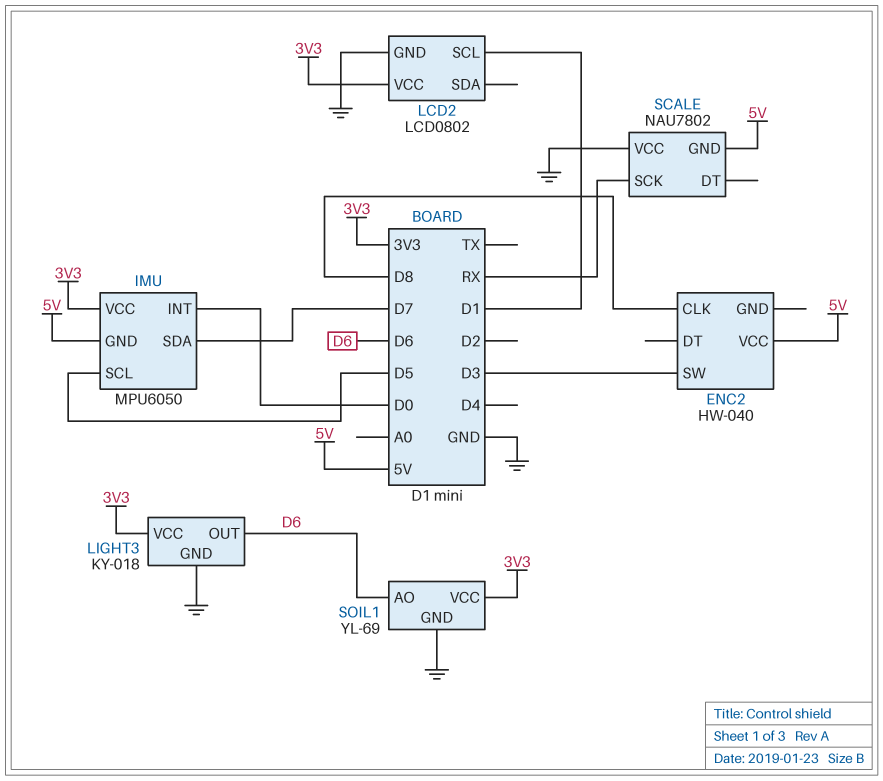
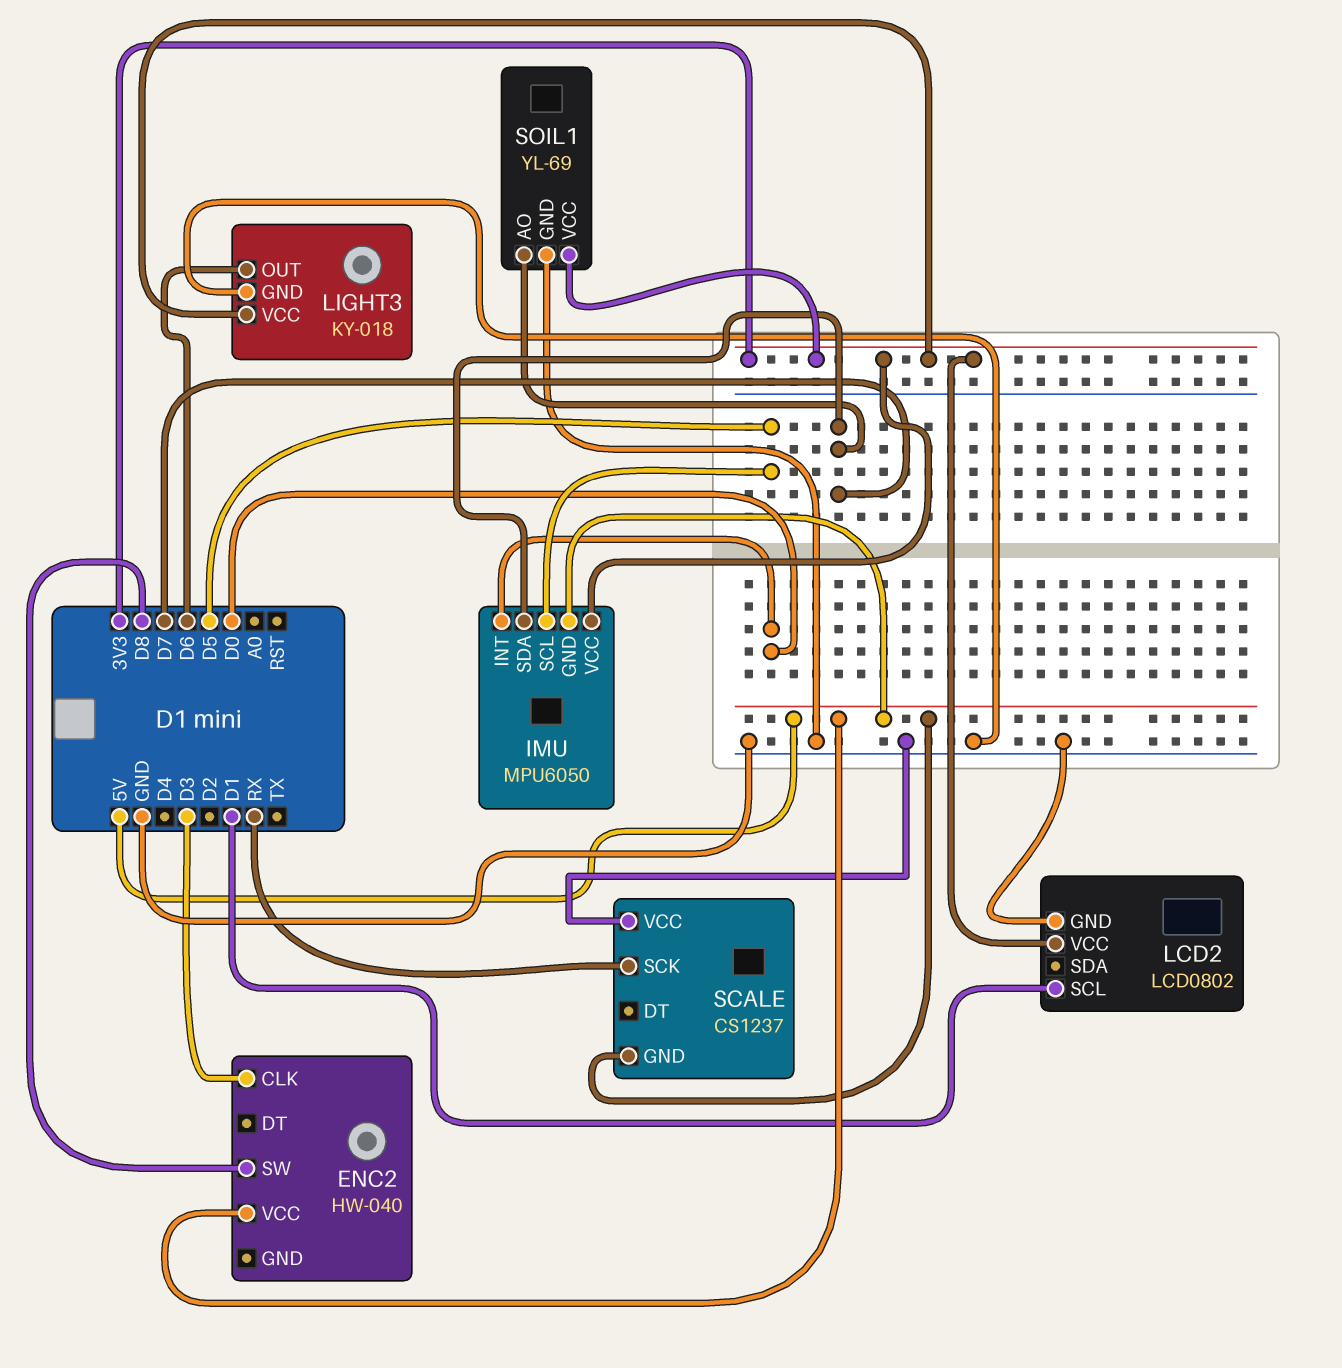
ENC2 pin CLK: D8 -> D3
ENC2 pin SW: D3 -> D8
SCALE: NAU7802 -> CS1237
SOIL1 pin AO: D6 -> D7

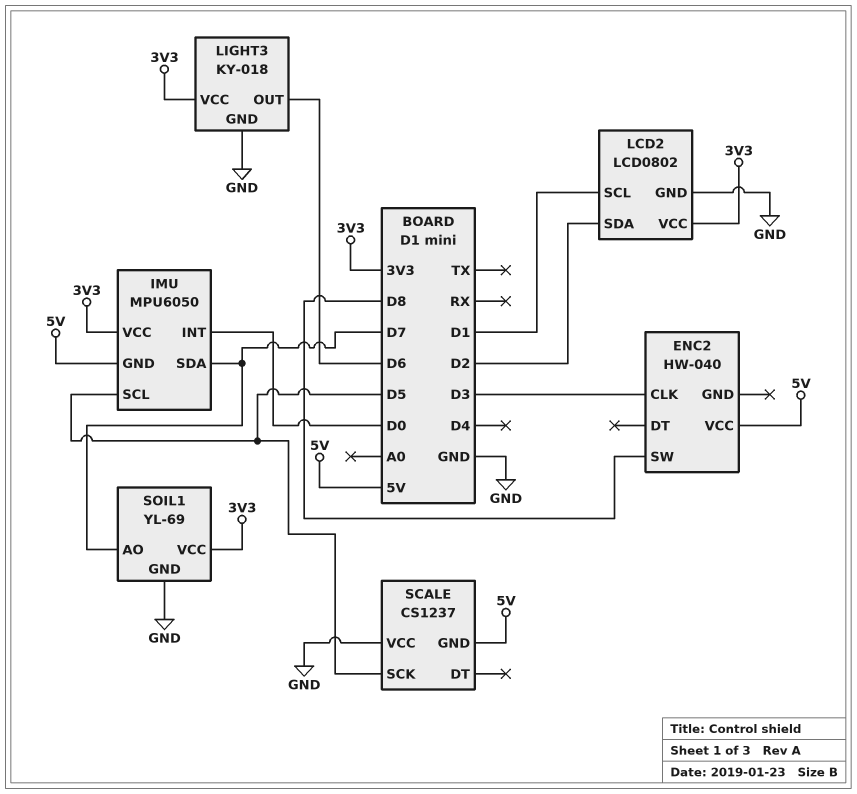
LCD2 pin SDA: none -> D2
SCALE pin SCK: RX -> D5

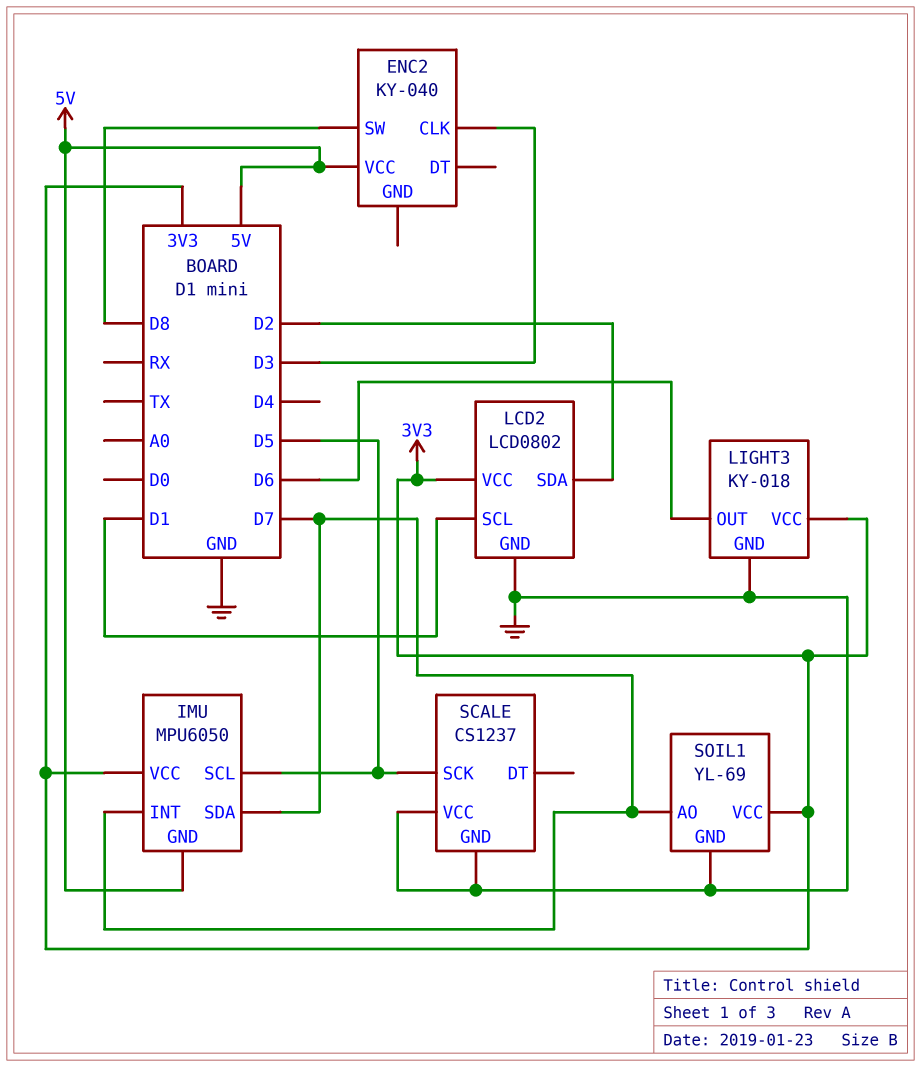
ENC2: HW-040 -> KY-040
IMU pin INT: D0 -> D7
SCALE pin GND: 5V -> GND

